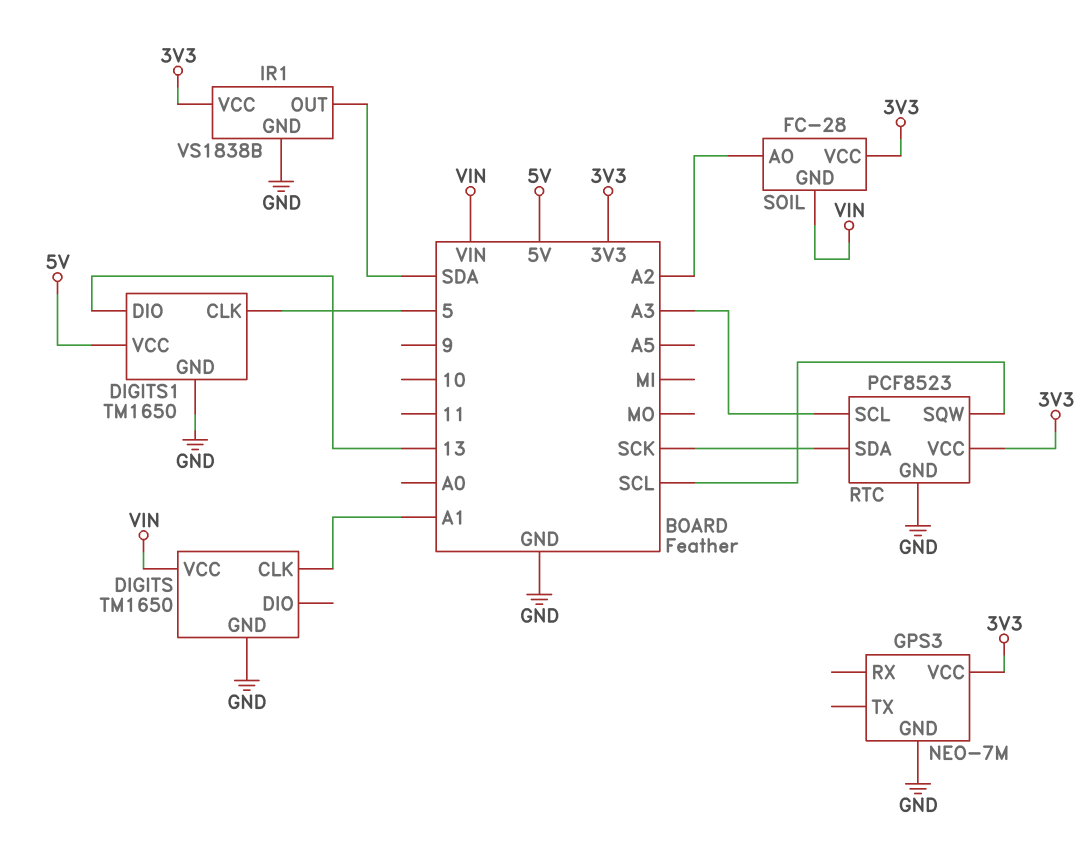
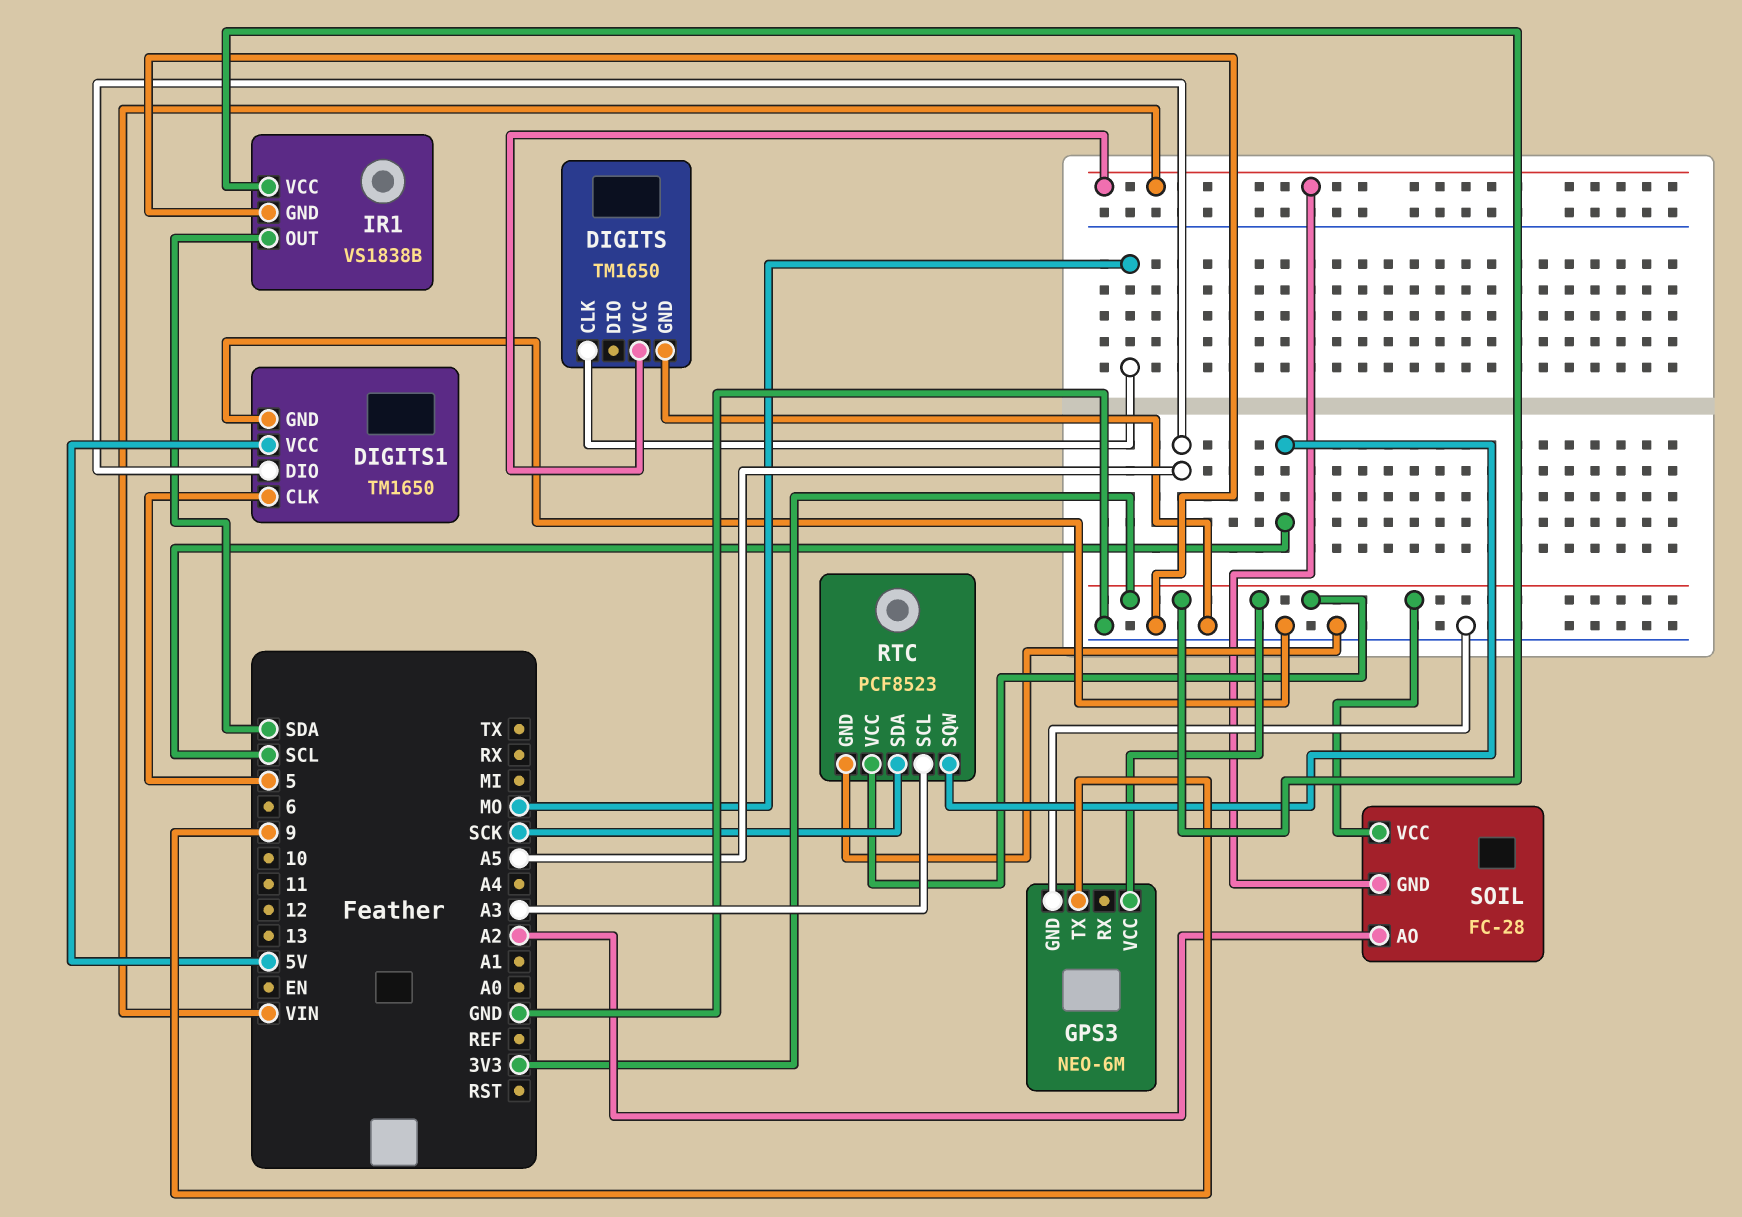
DIGITS pin CLK: A1 -> MO
DIGITS1 pin DIO: 13 -> A5
GPS3: NEO-7M -> NEO-6M
GPS3 pin TX: none -> 9

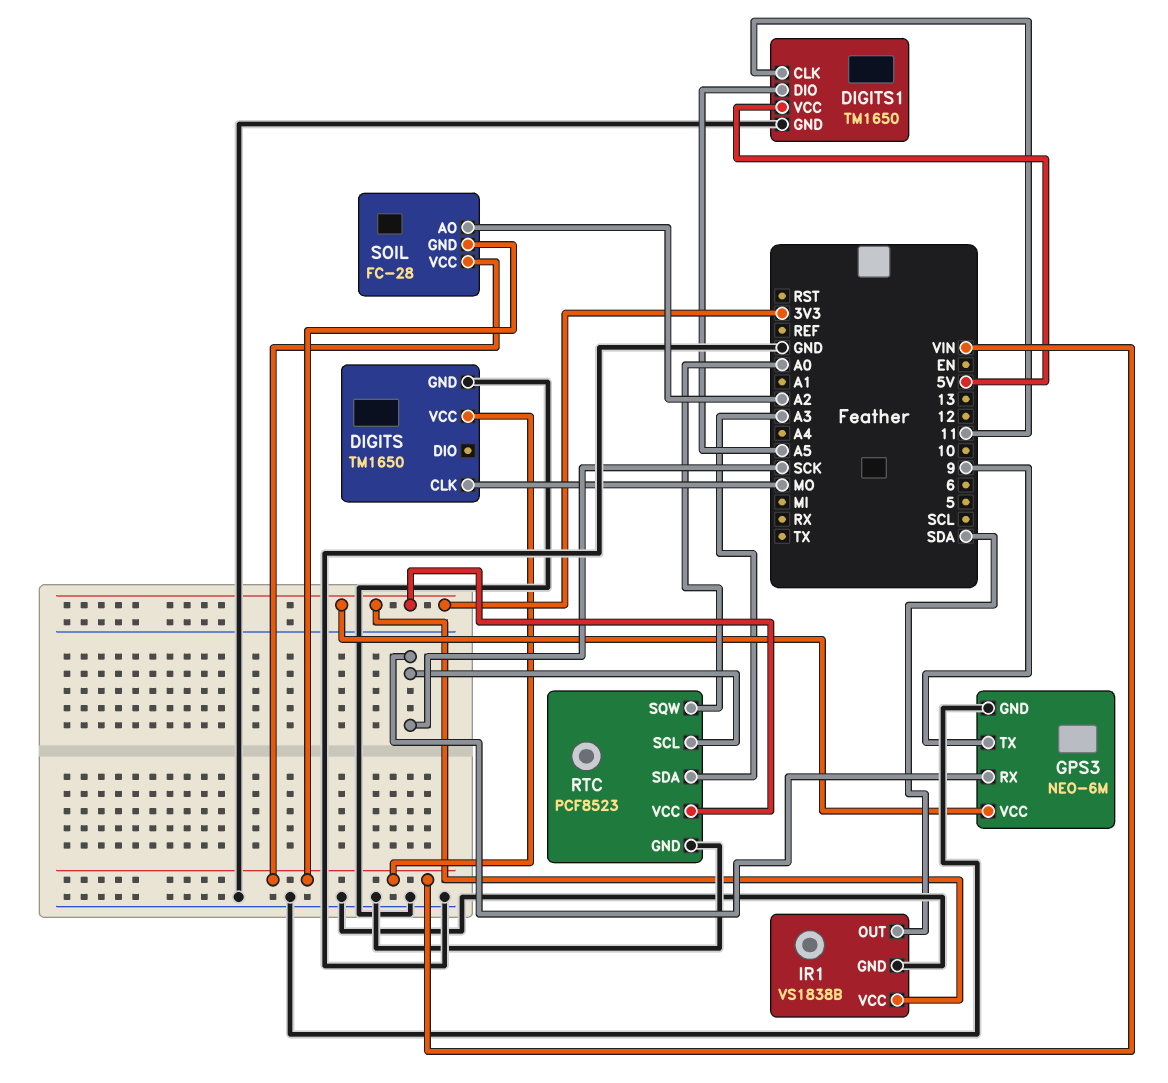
DIGITS1 pin CLK: 5 -> 11
GPS3 pin RX: none -> SCK
RTC pin SCL: A3 -> SCK
RTC pin SDA: SCK -> A3
RTC pin SQW: SCL -> A0
SOIL pin VCC: 3V3 -> VIN

